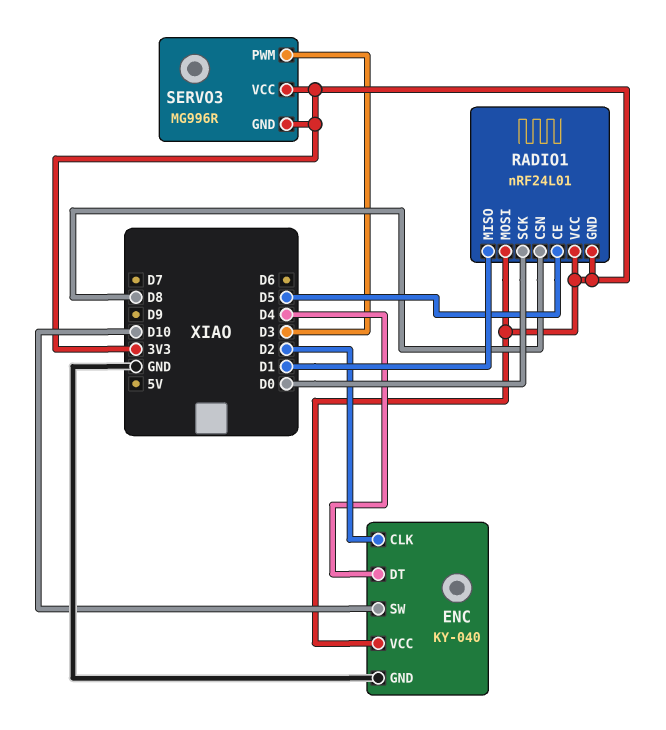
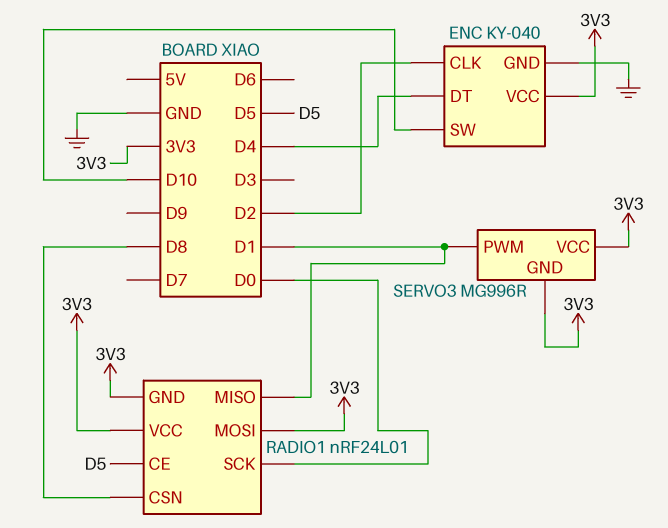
SERVO3 pin PWM: D3 -> D1

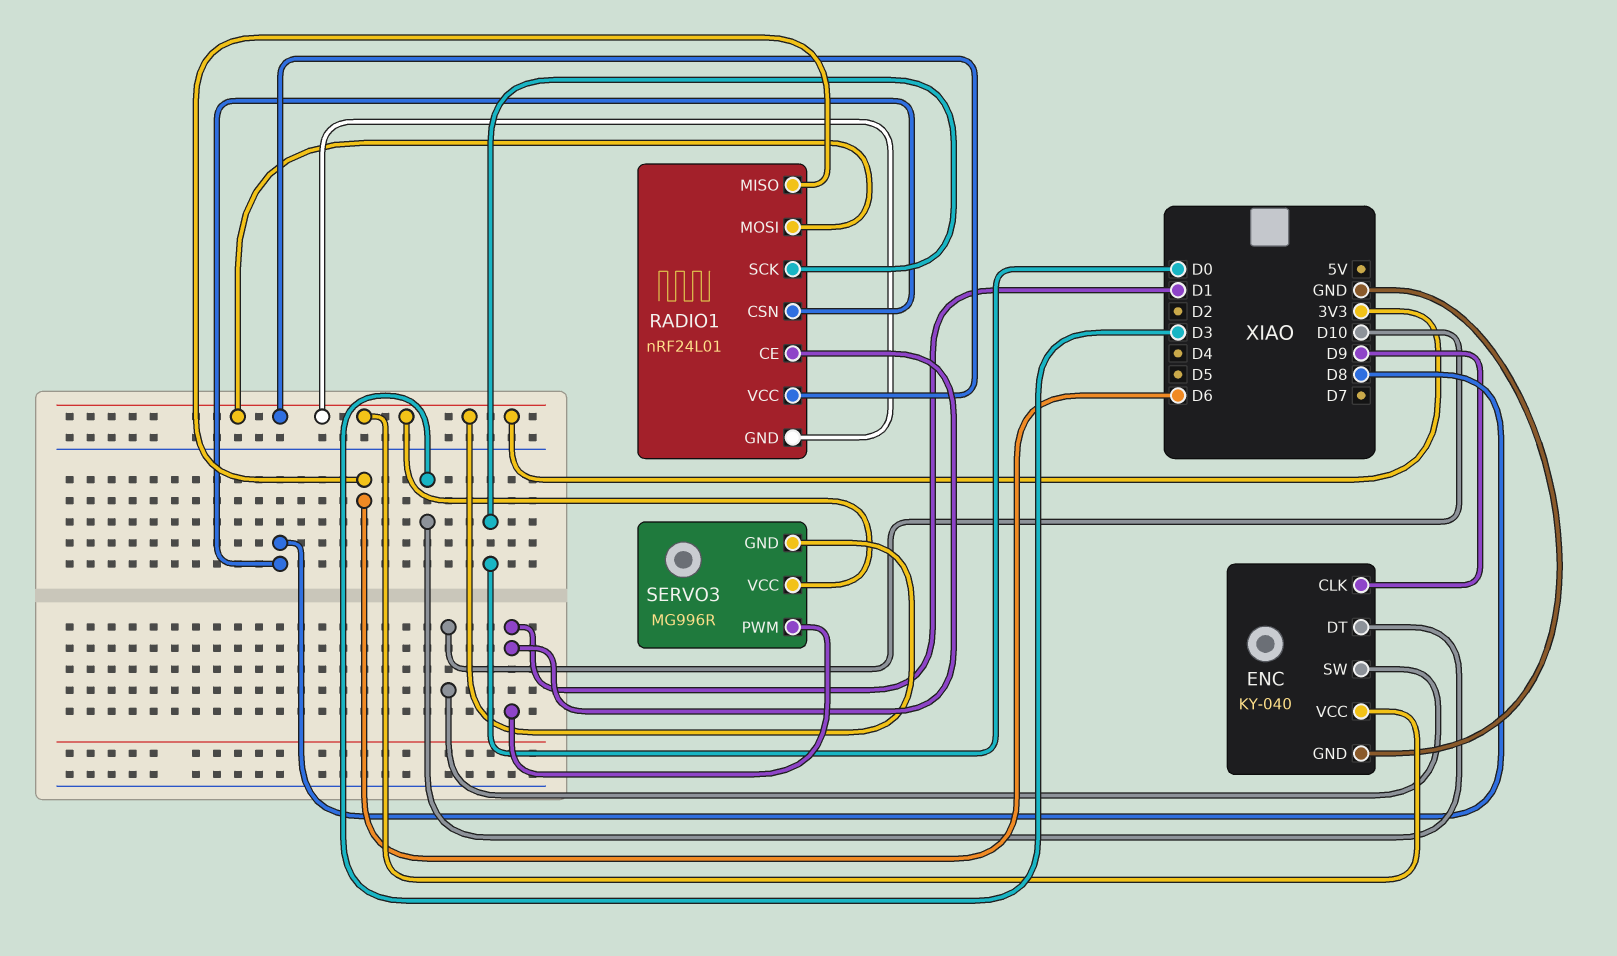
ENC pin CLK: D2 -> D9
ENC pin DT: D4 -> D3
RADIO1 pin CE: D5 -> D1
RADIO1 pin MISO: D1 -> D6

